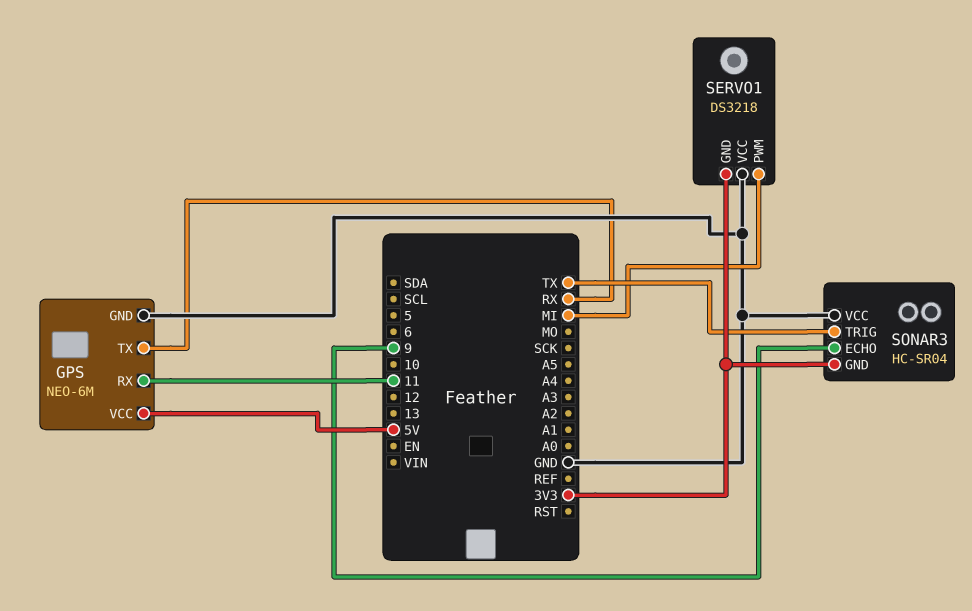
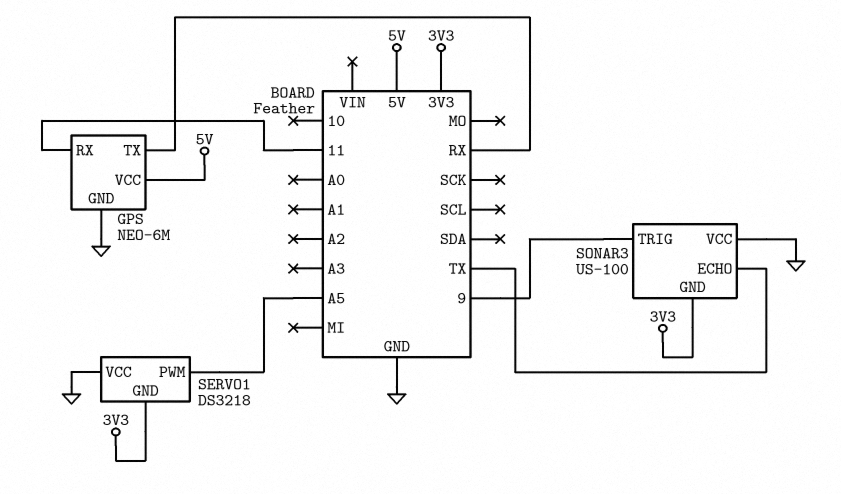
SERVO1 pin PWM: MI -> A5
SONAR3: HC-SR04 -> US-100
SONAR3 pin ECHO: 9 -> TX
SONAR3 pin TRIG: TX -> 9

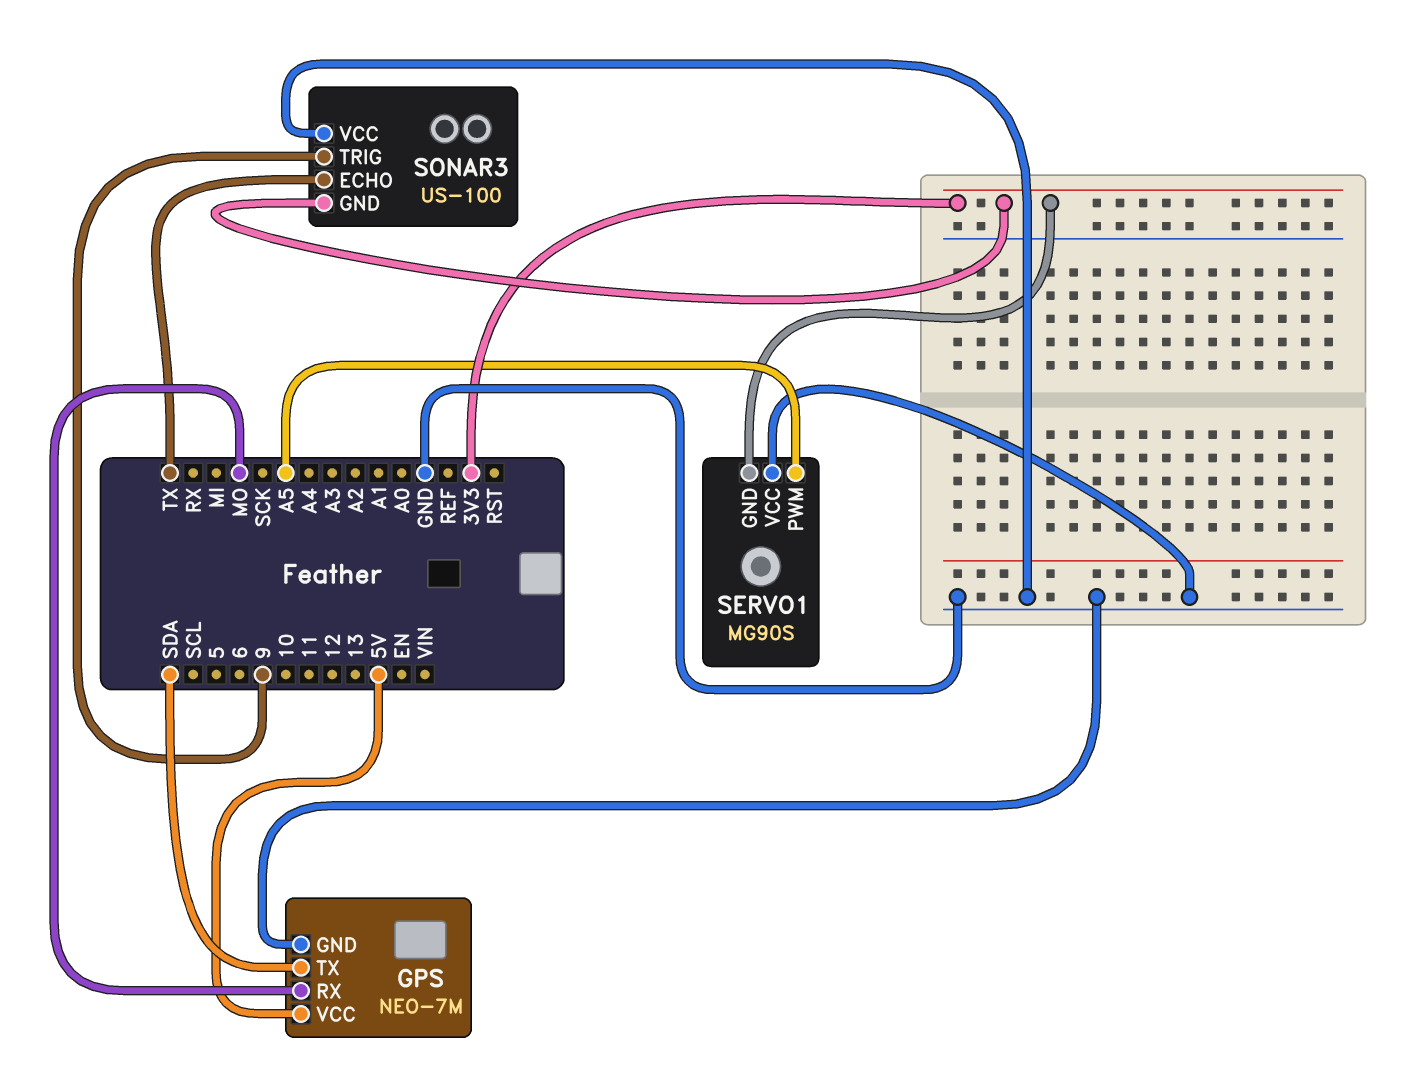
GPS: NEO-6M -> NEO-7M
GPS pin RX: 11 -> MO
GPS pin TX: RX -> SDA
SERVO1: DS3218 -> MG90S

